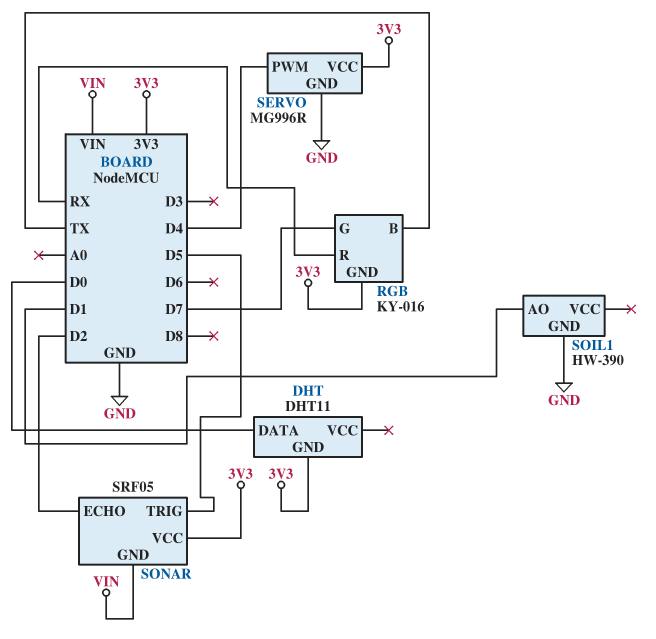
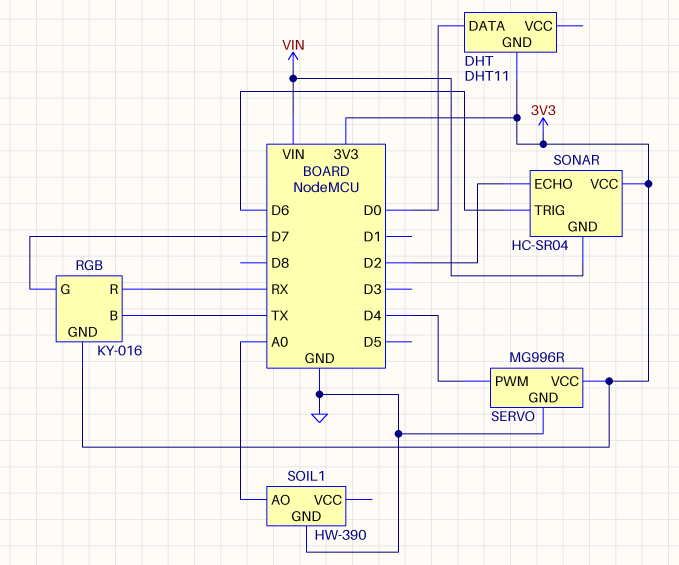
SOIL1 pin AO: D1 -> A0
SONAR: SRF05 -> HC-SR04
SONAR pin TRIG: D5 -> D6

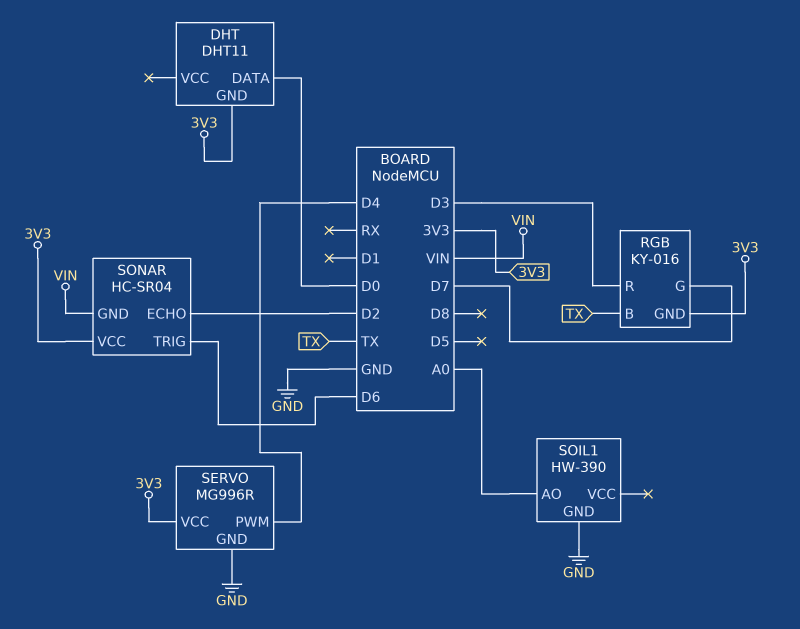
RGB pin R: RX -> D3

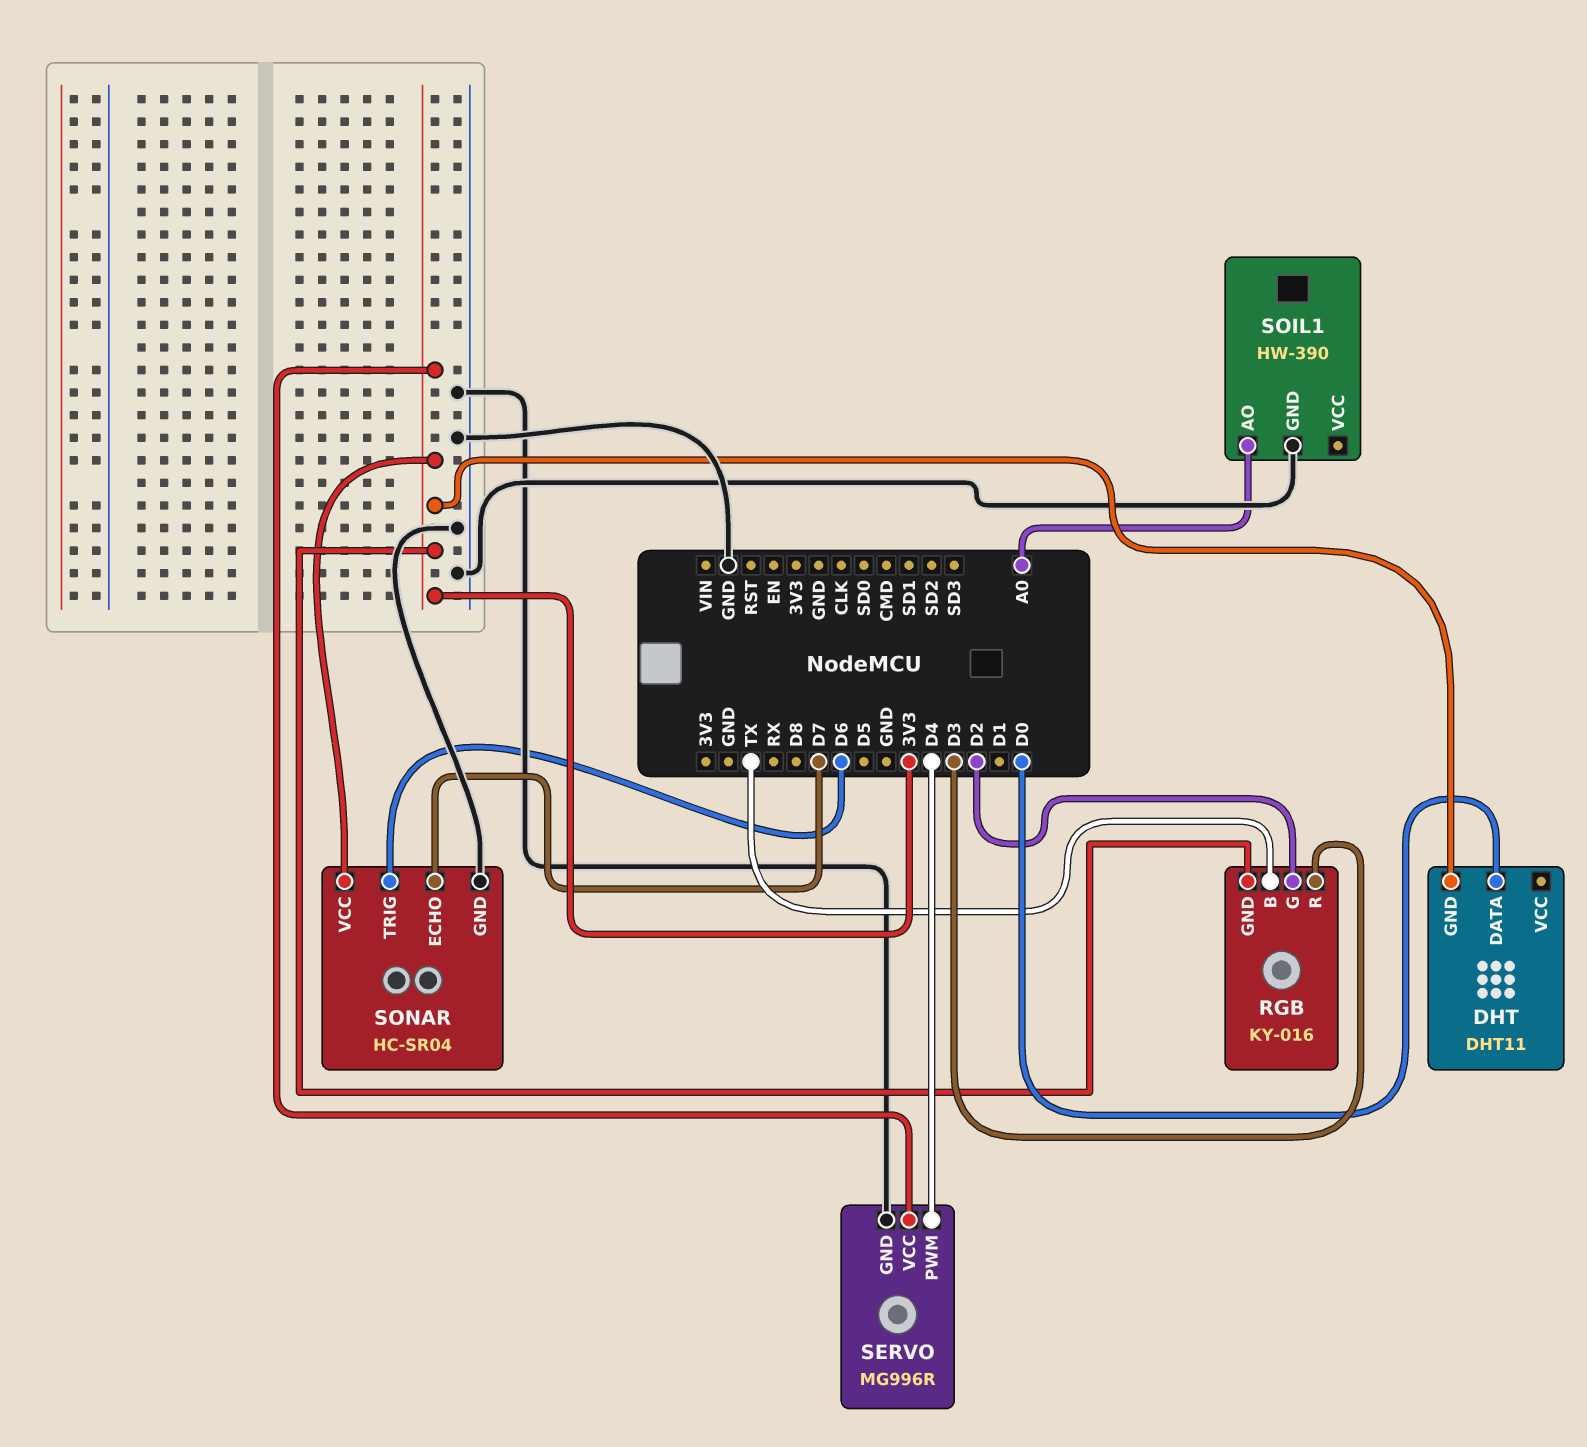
RGB pin G: D7 -> D2
SONAR pin ECHO: D2 -> D7
SONAR pin GND: VIN -> GND

